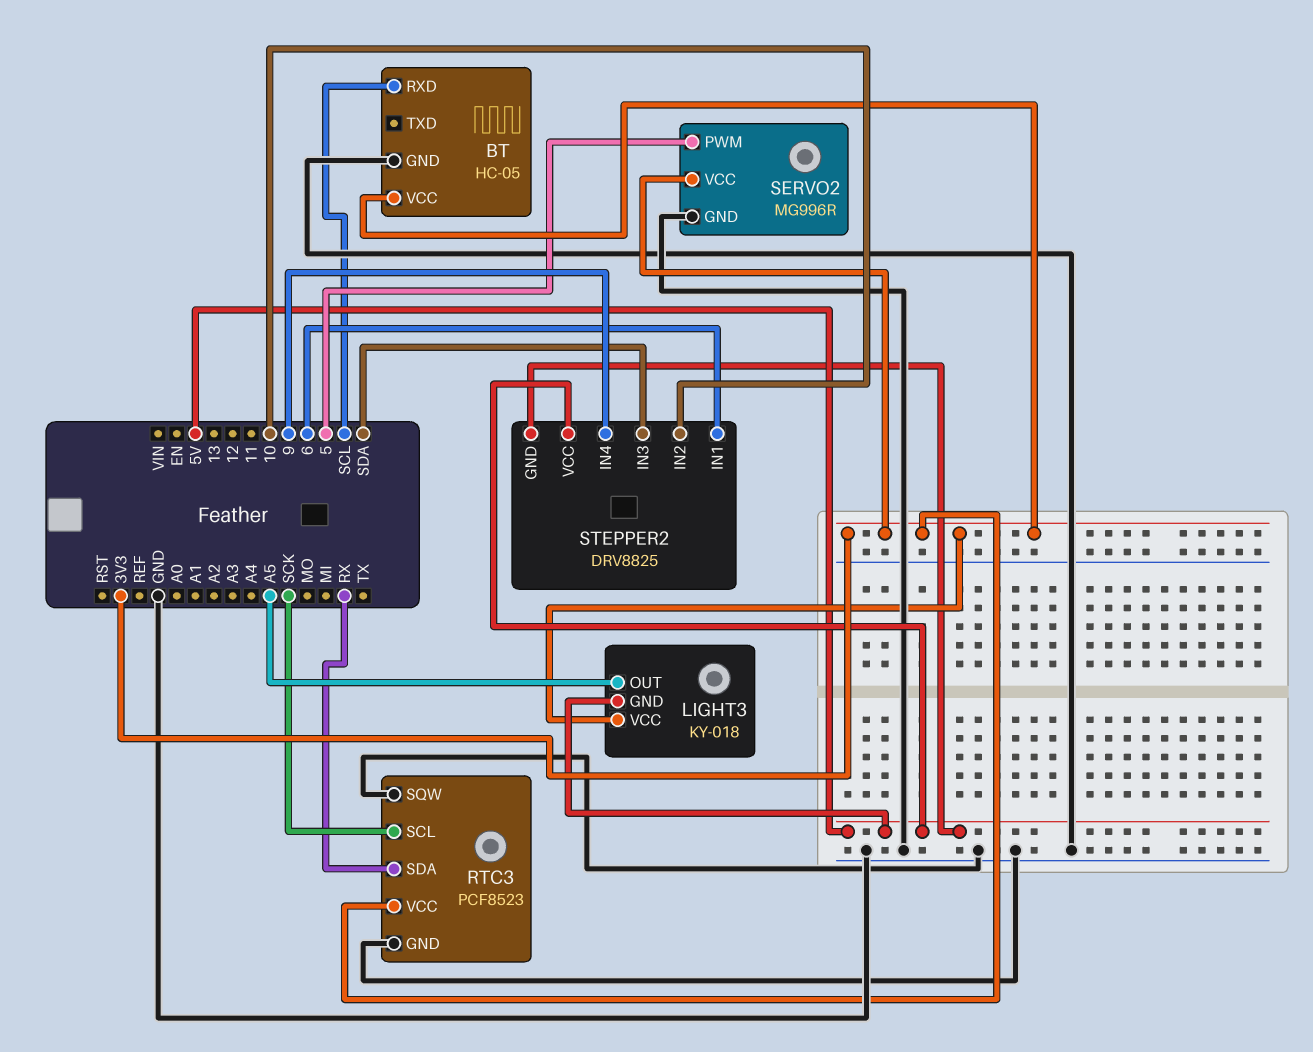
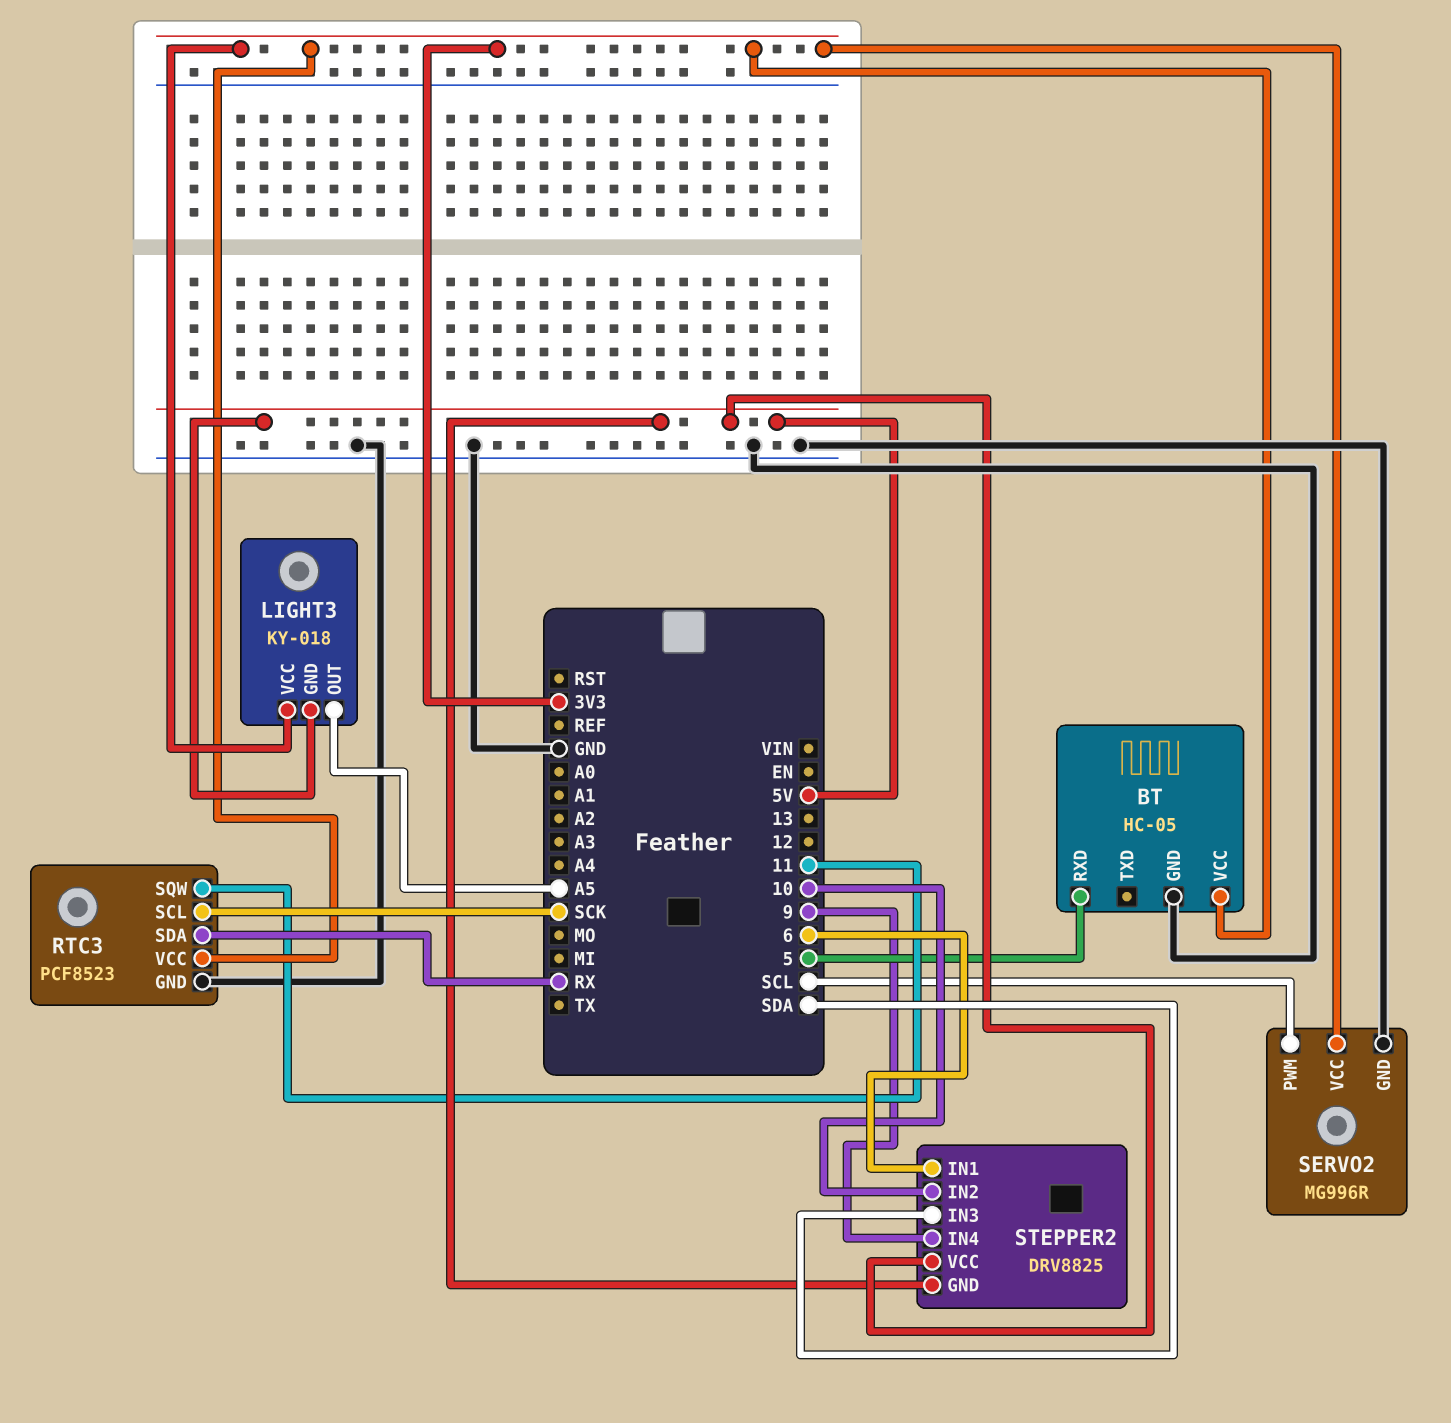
BT pin RXD: SCL -> 5
RTC3 pin SQW: GND -> 11
SERVO2 pin PWM: 5 -> SCL

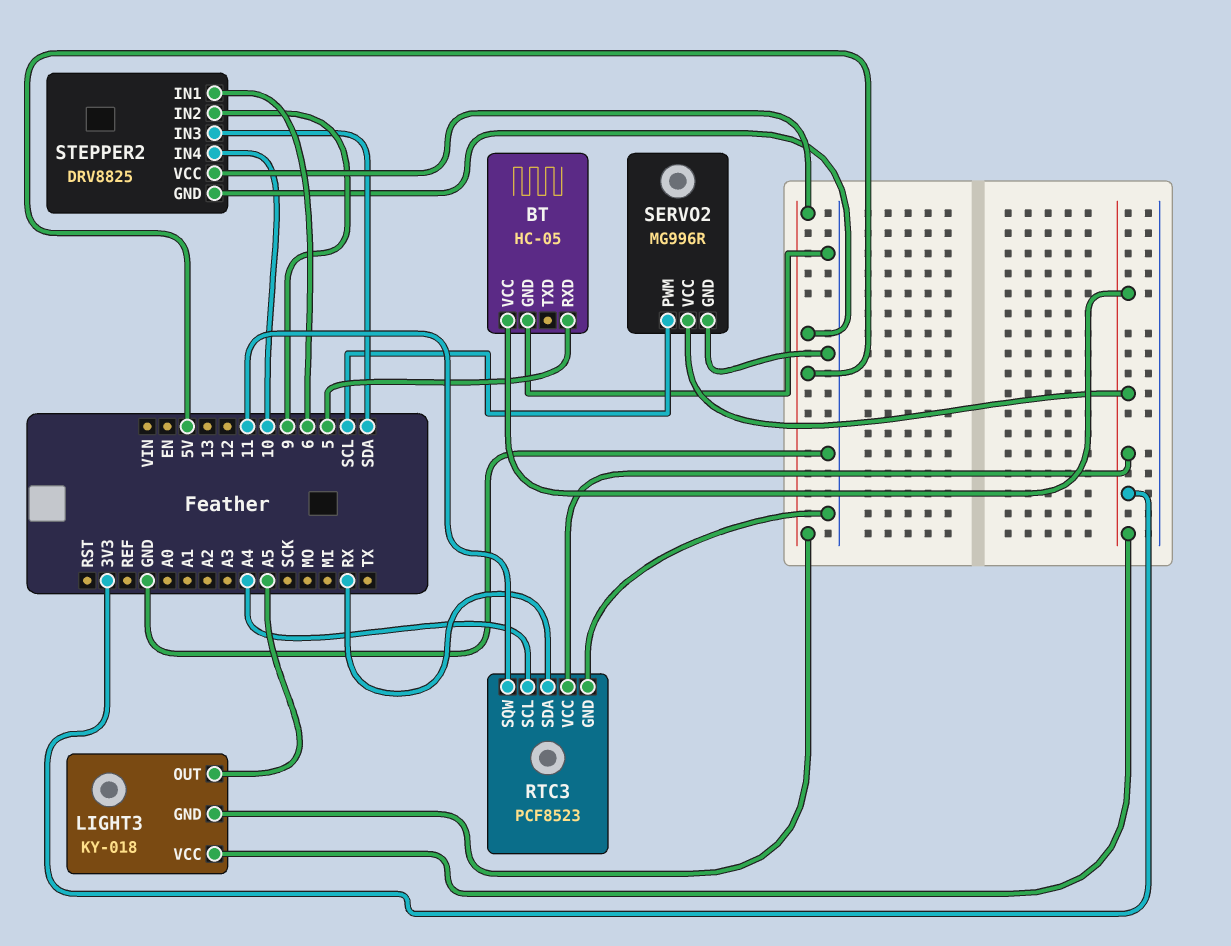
RTC3 pin SCL: SCK -> A4
STEPPER2 pin IN2: 10 -> 9
STEPPER2 pin IN4: 9 -> 10

